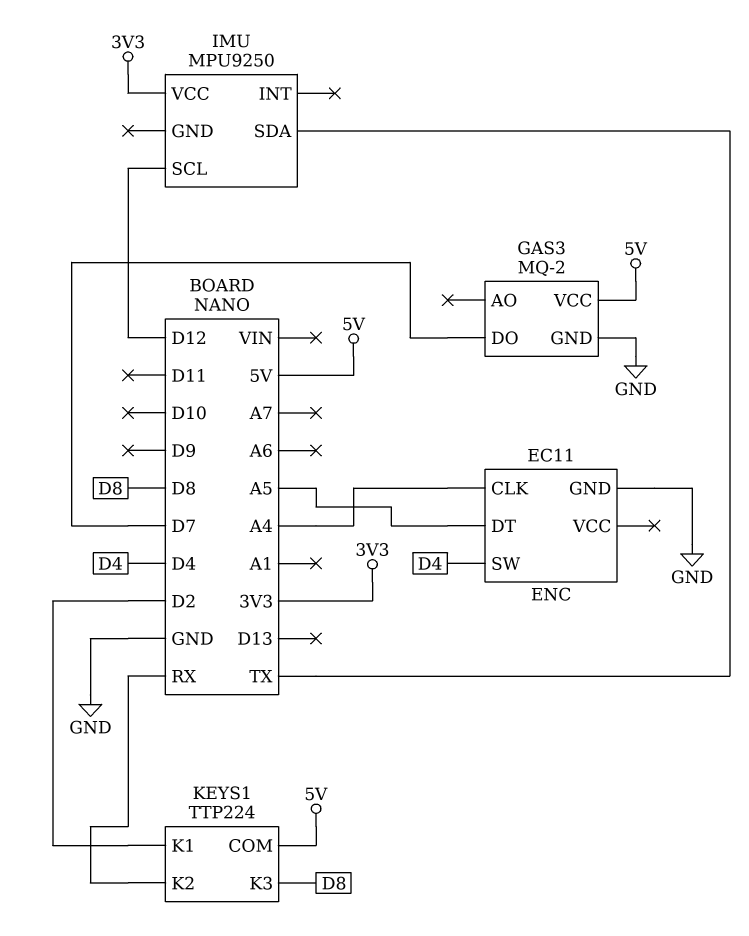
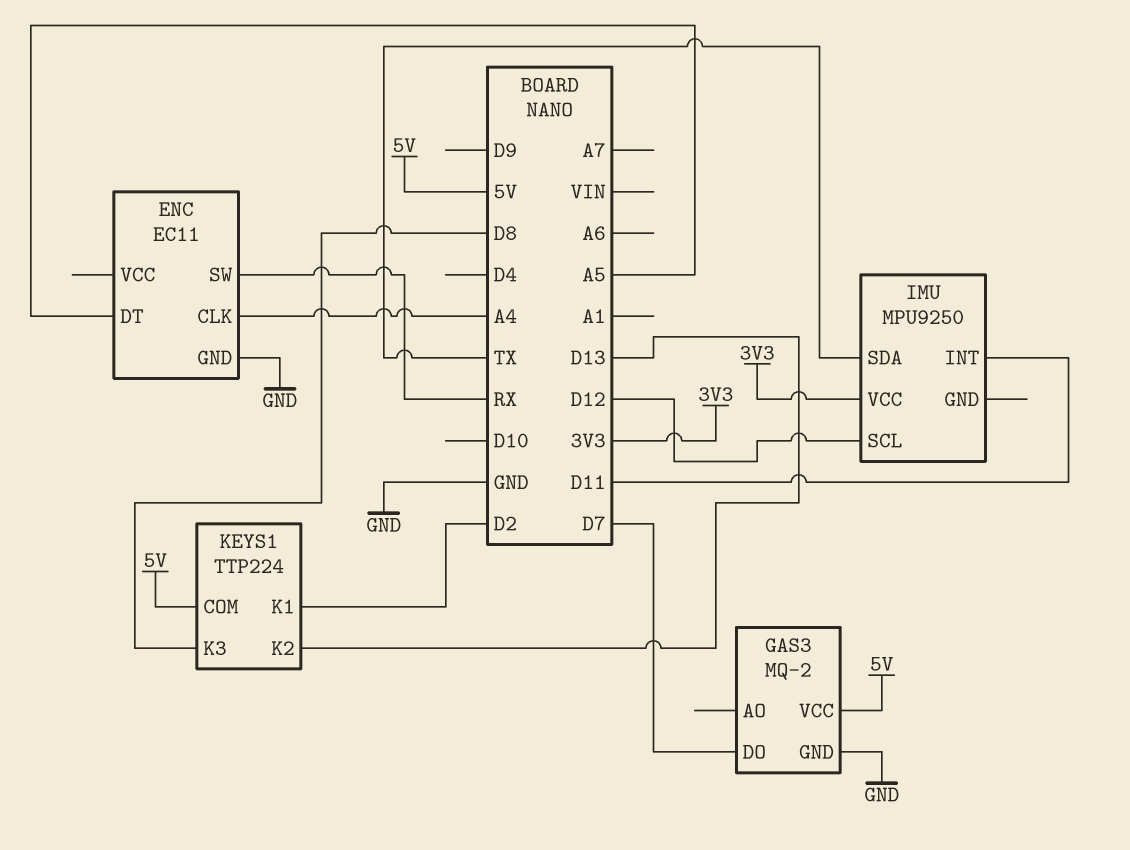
ENC pin SW: D4 -> RX
IMU pin INT: none -> D11
KEYS1 pin K2: RX -> D13

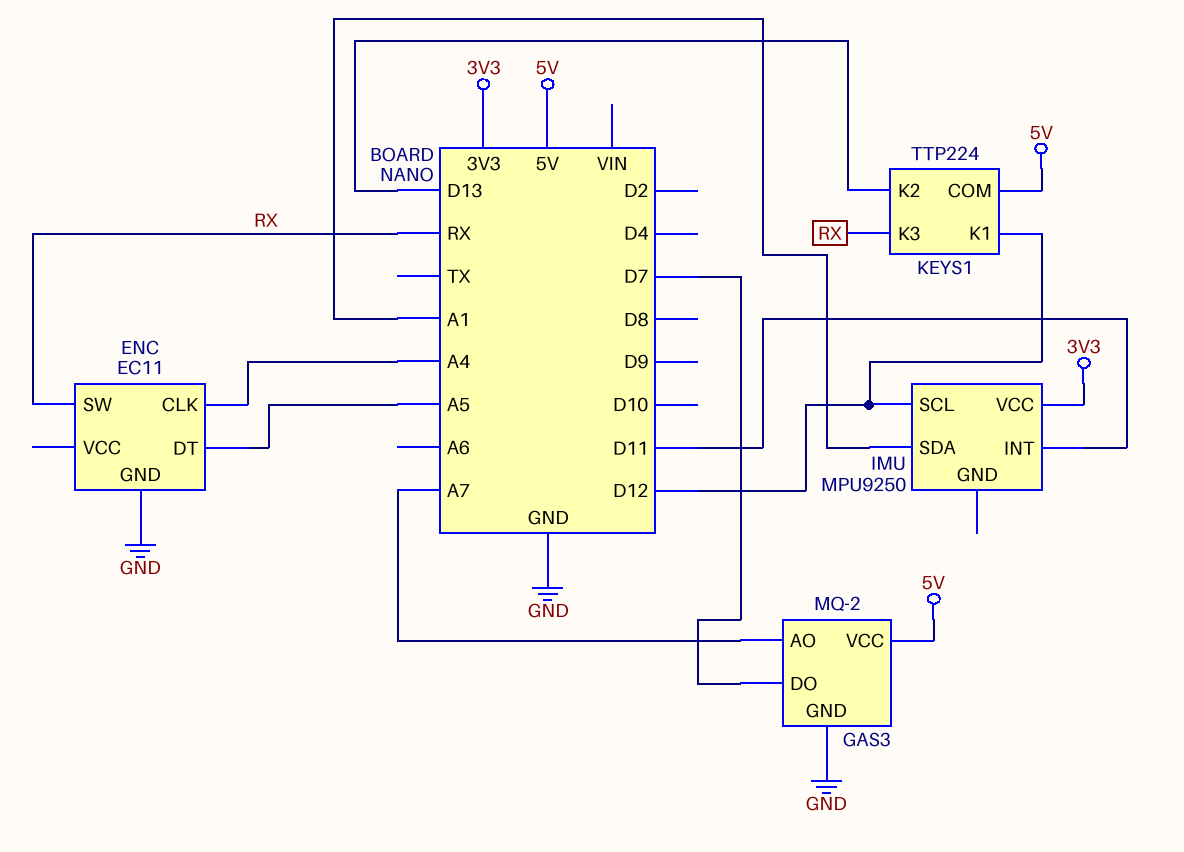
GAS3 pin AO: none -> A7
IMU pin SDA: TX -> A1
KEYS1 pin K1: D2 -> D12
KEYS1 pin K3: D8 -> RX

